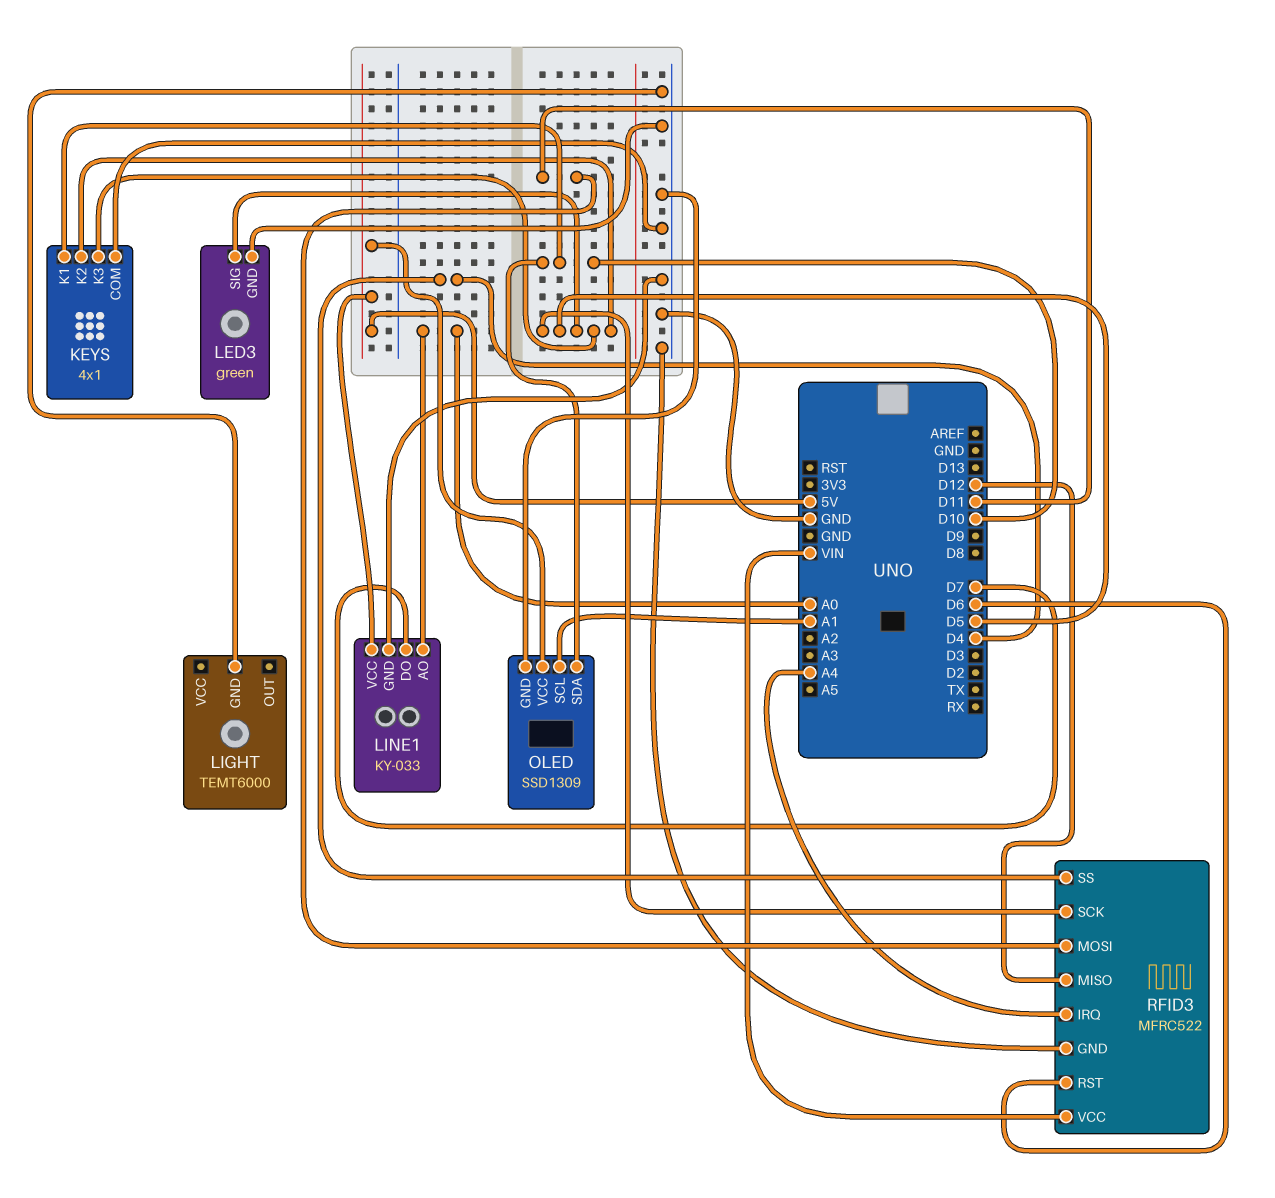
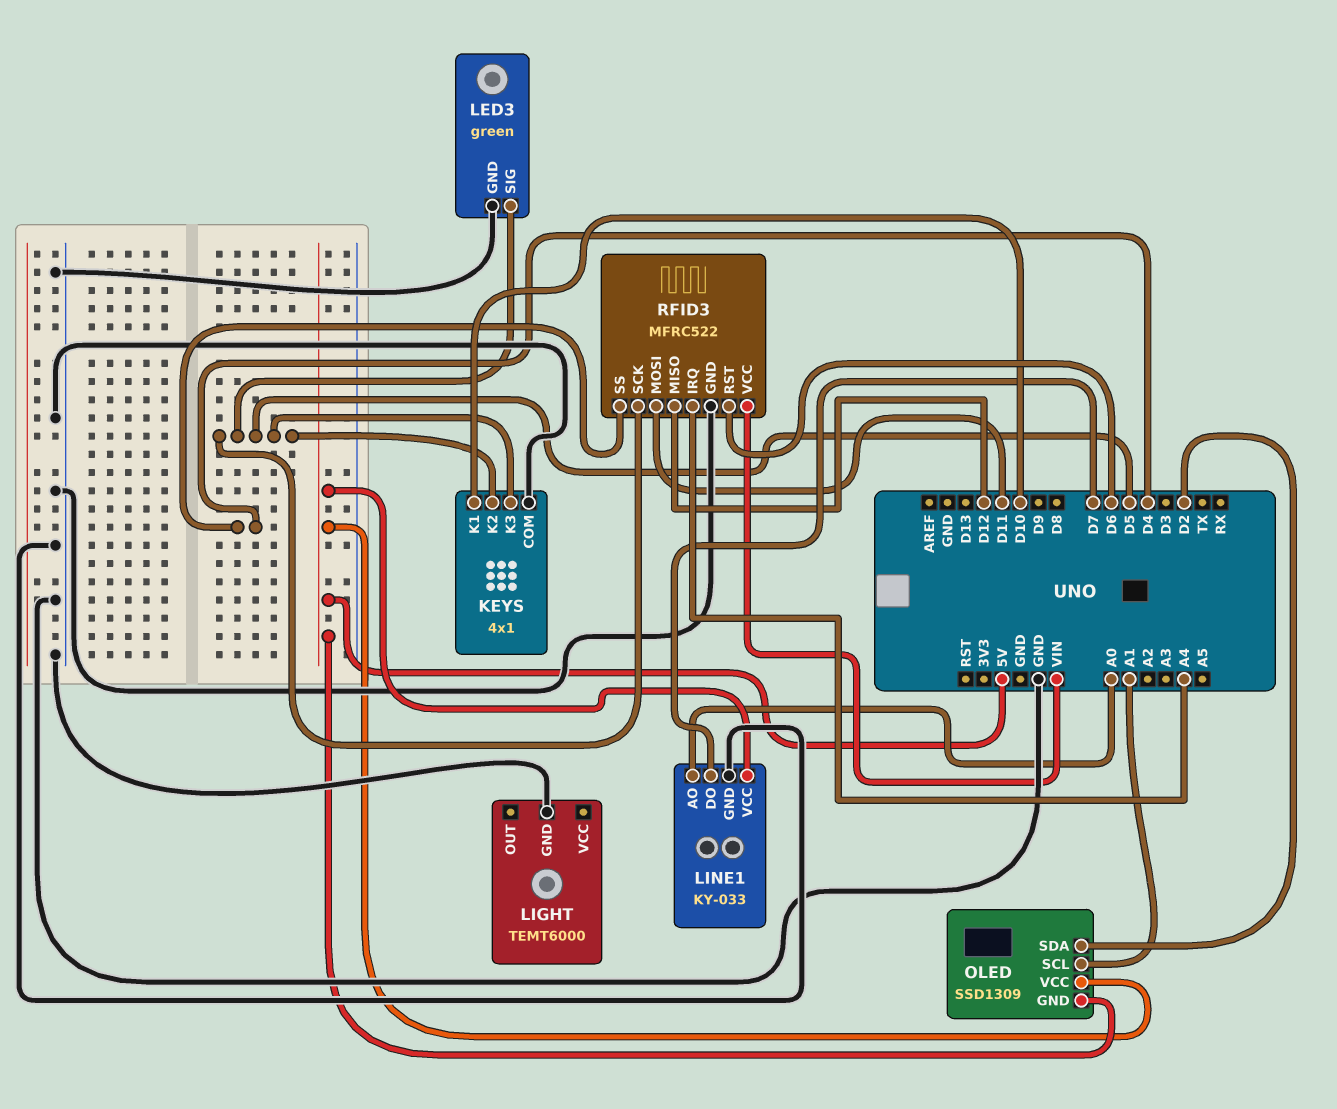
OLED pin GND: GND -> 5V
OLED pin SDA: D10 -> D2

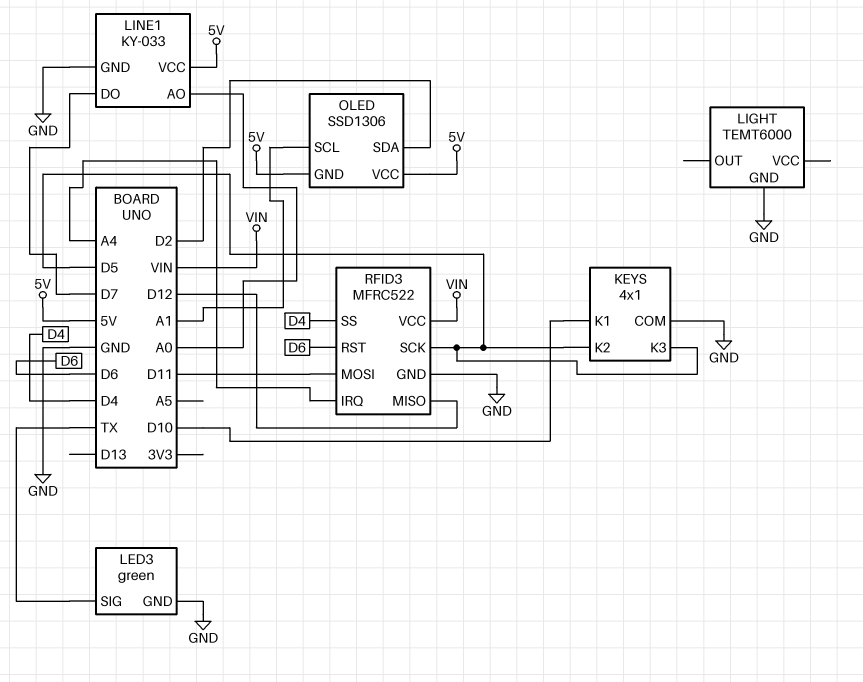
LED3 pin SIG: D5 -> TX
OLED: SSD1309 -> SSD1306

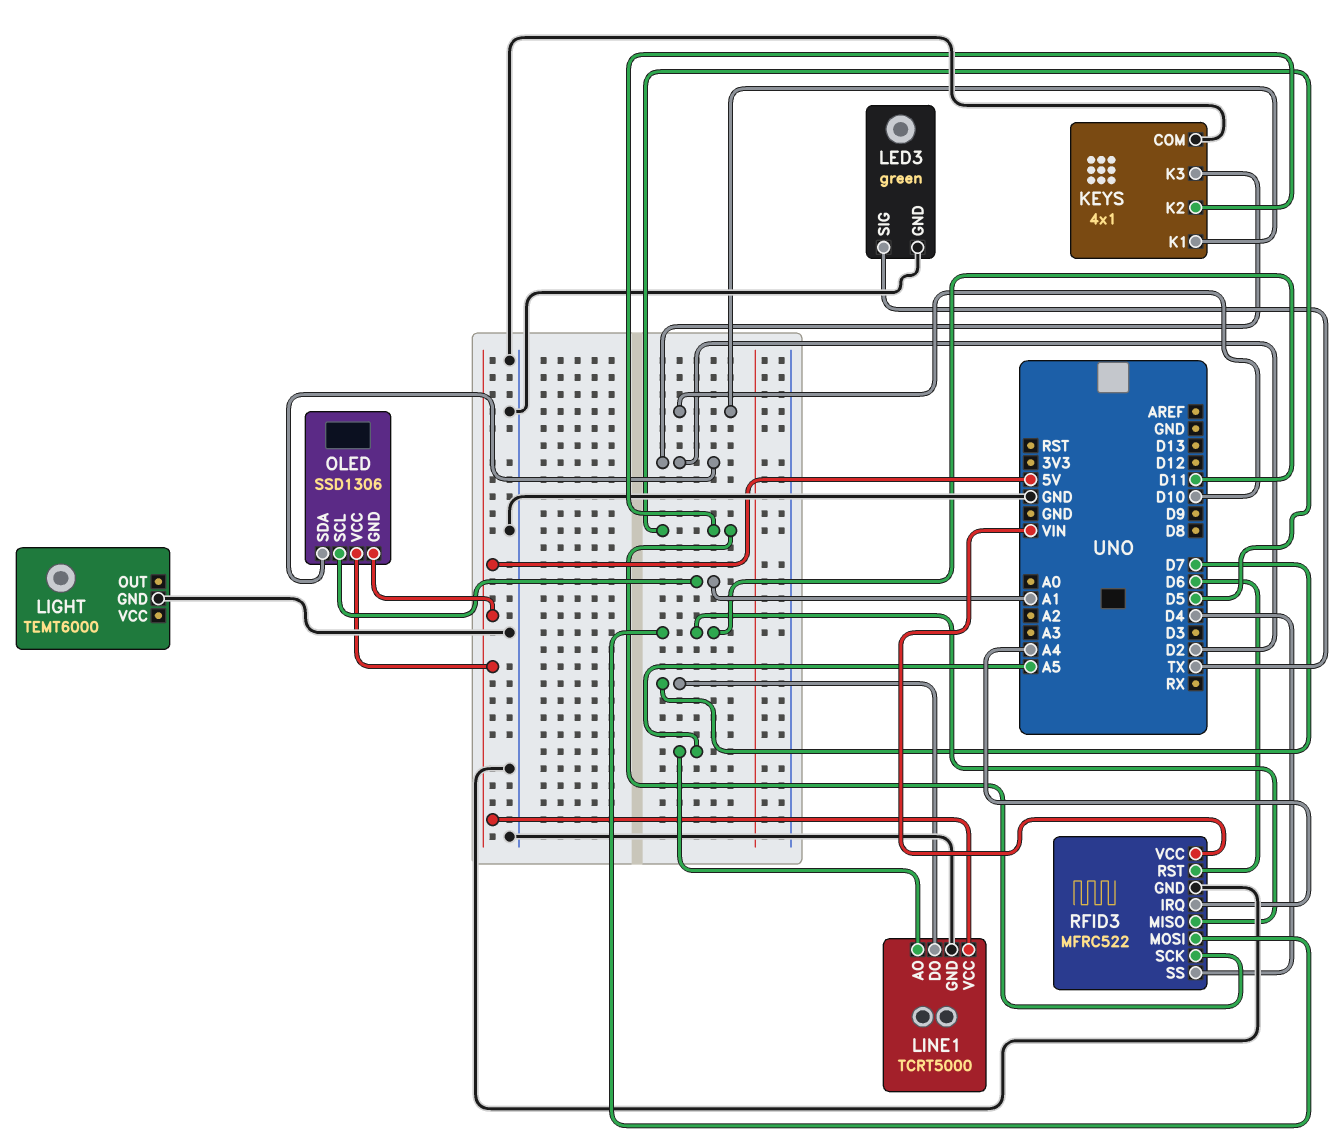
KEYS pin K3: D5 -> D2
LINE1: KY-033 -> TCRT5000
LINE1 pin AO: A0 -> A5
RFID3 pin MISO: D12 -> D11

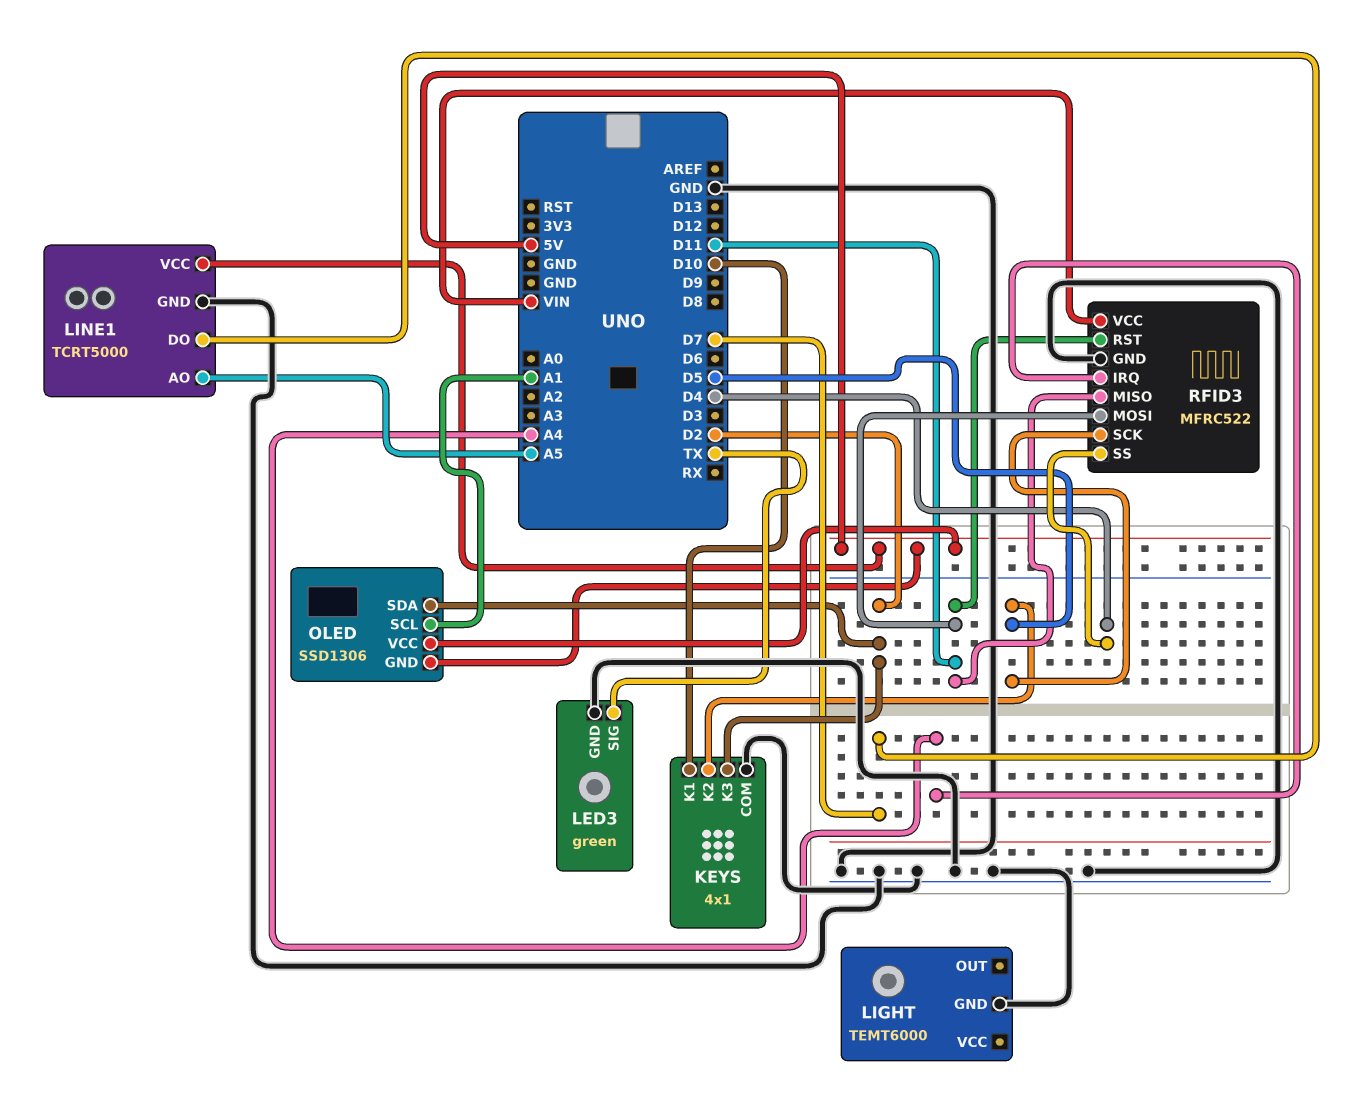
RFID3 pin RST: D6 -> D11

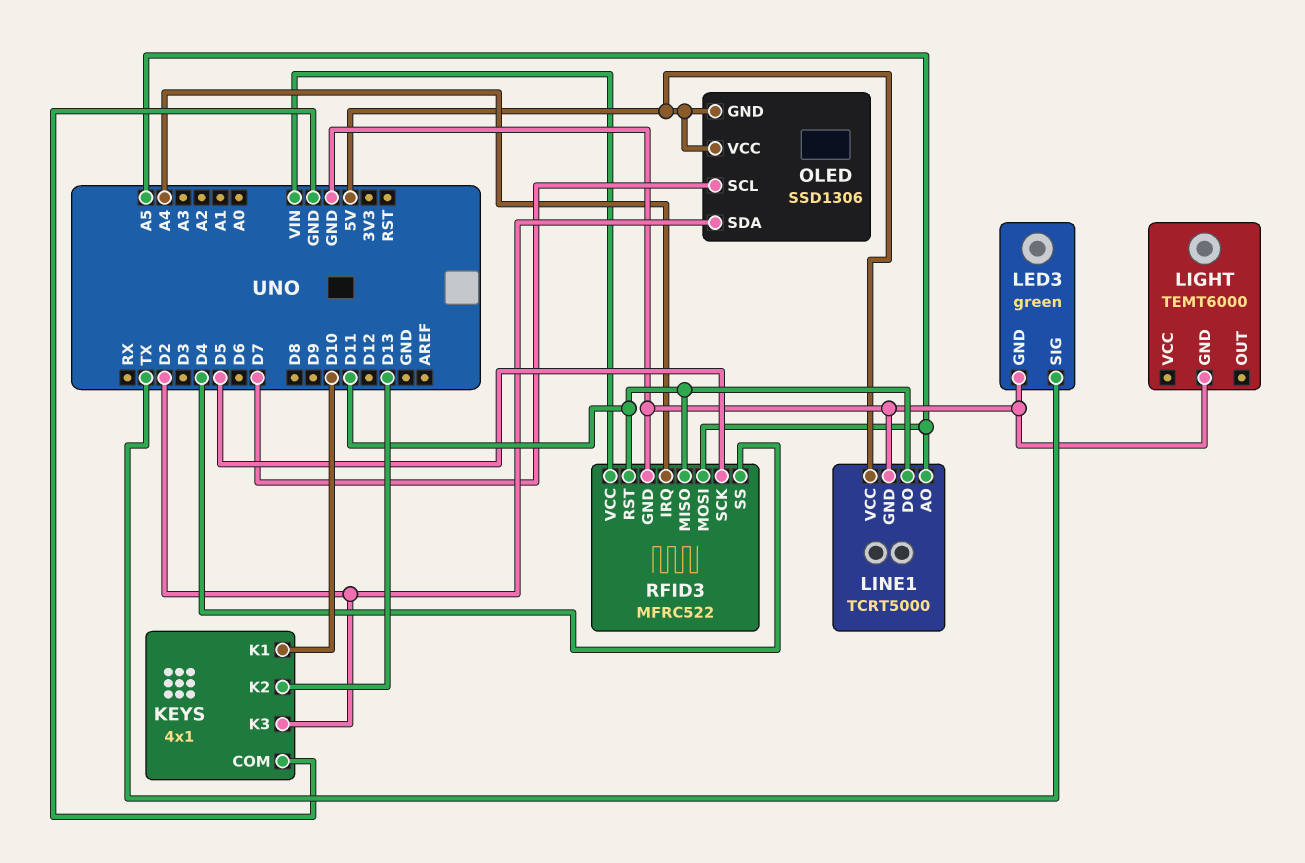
KEYS pin K2: D5 -> D13
LINE1 pin DO: D7 -> D11
OLED pin SCL: A1 -> D7
RFID3 pin MOSI: D11 -> A5

